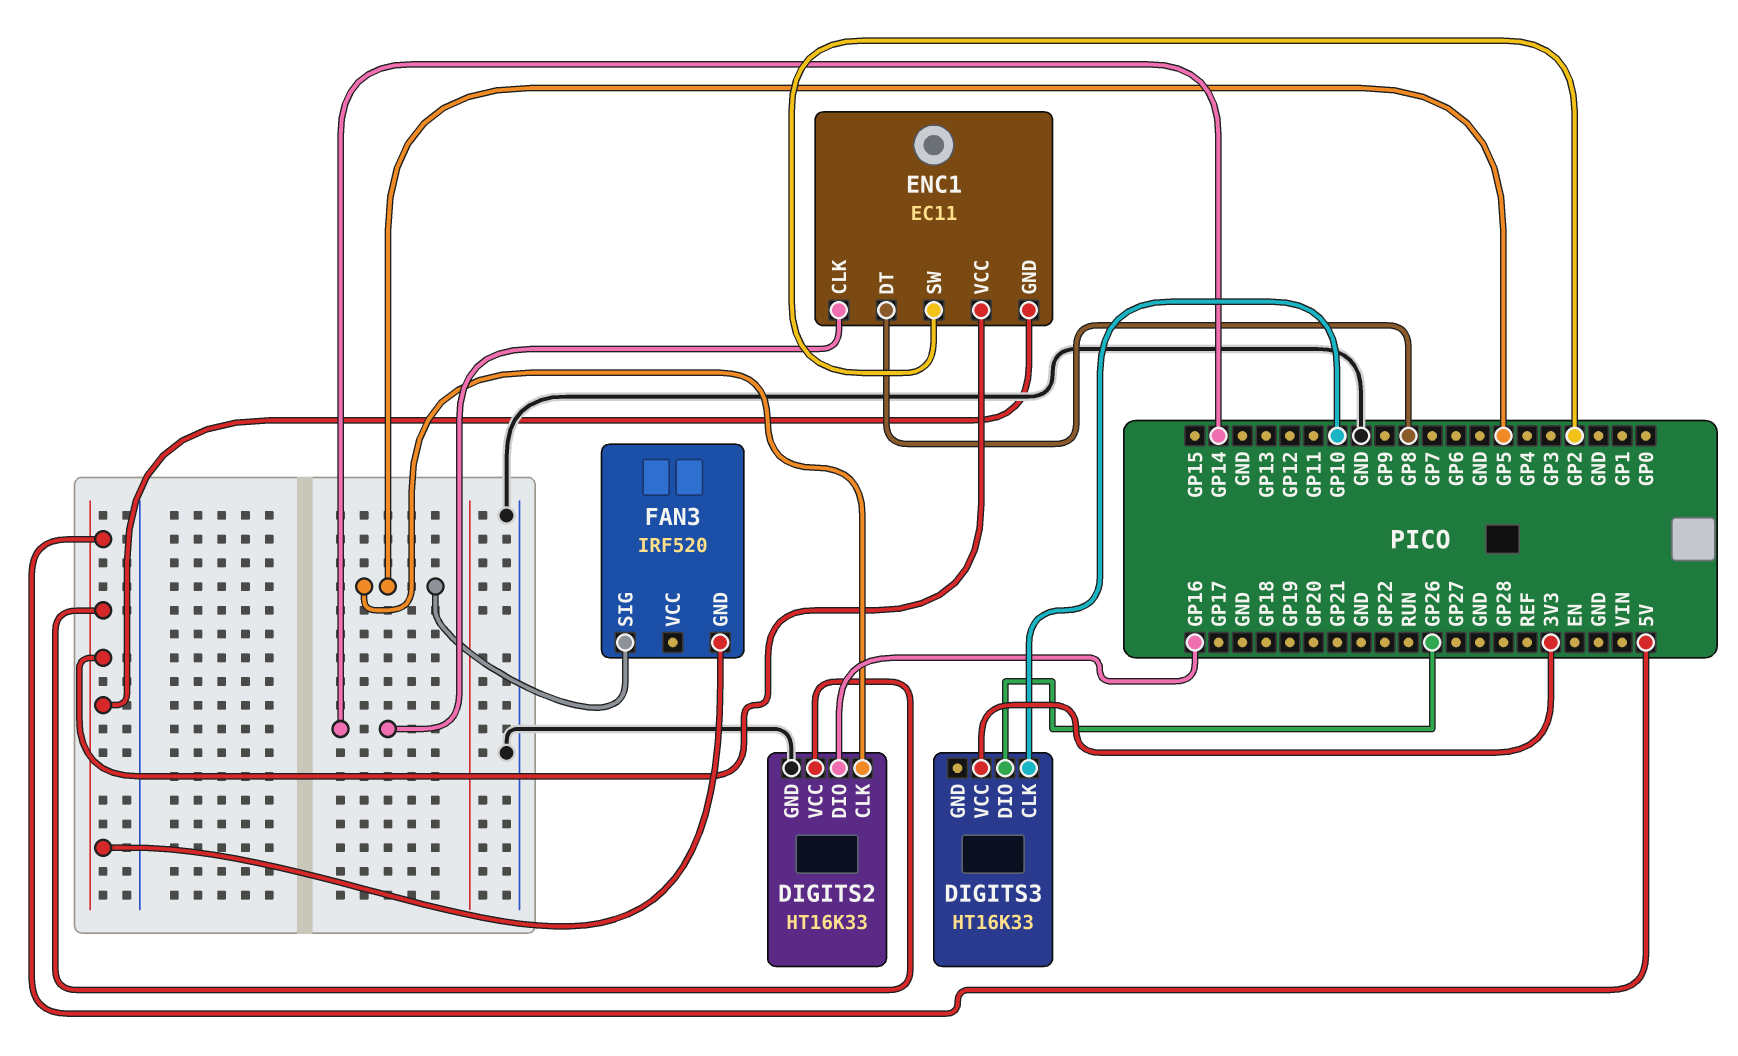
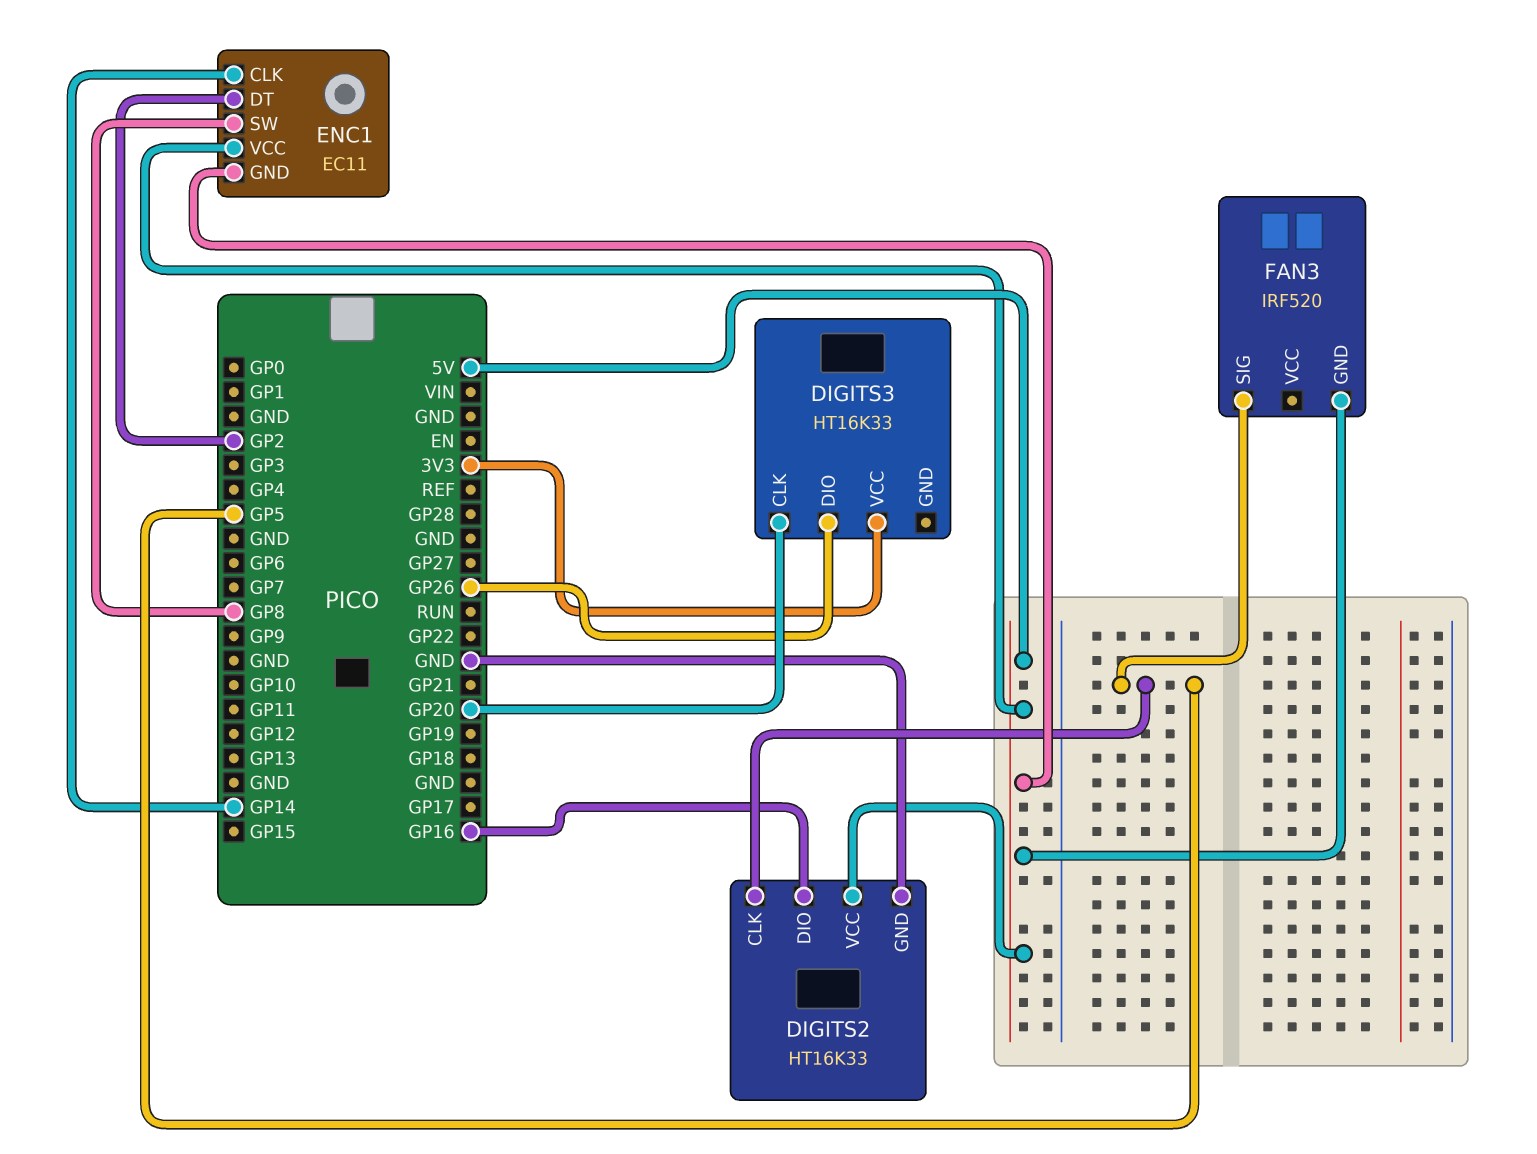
DIGITS3 pin CLK: GP10 -> GP20
ENC1 pin DT: GP8 -> GP2
ENC1 pin SW: GP2 -> GP8

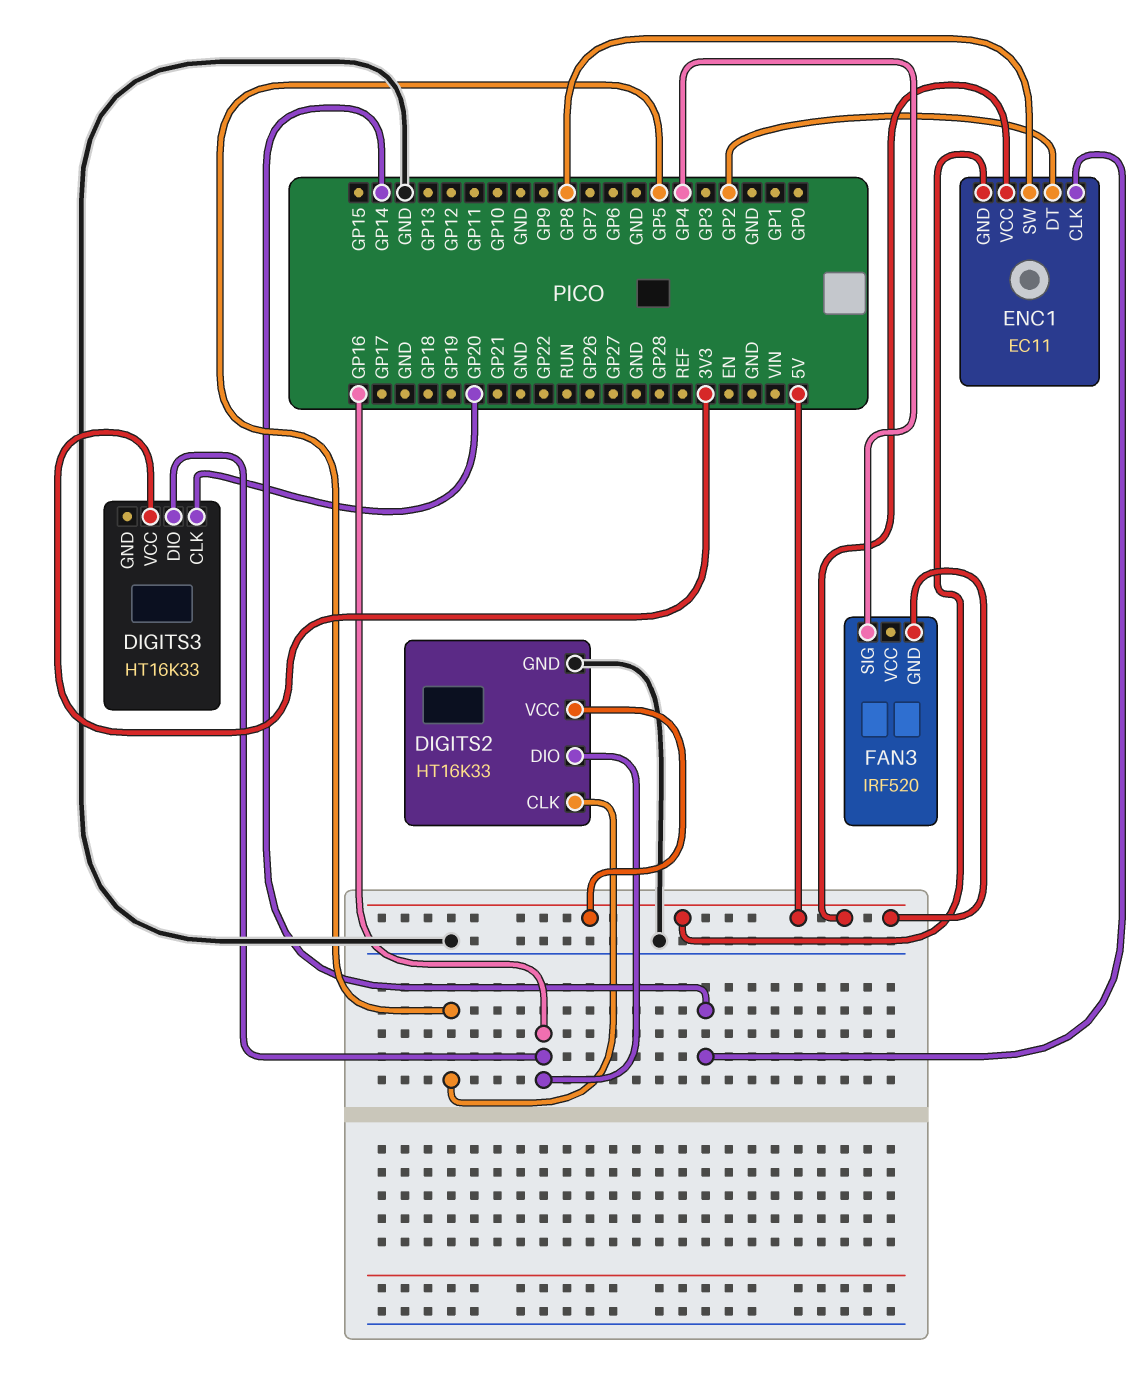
DIGITS3 pin DIO: GP26 -> GP16
FAN3 pin SIG: GP5 -> GP4

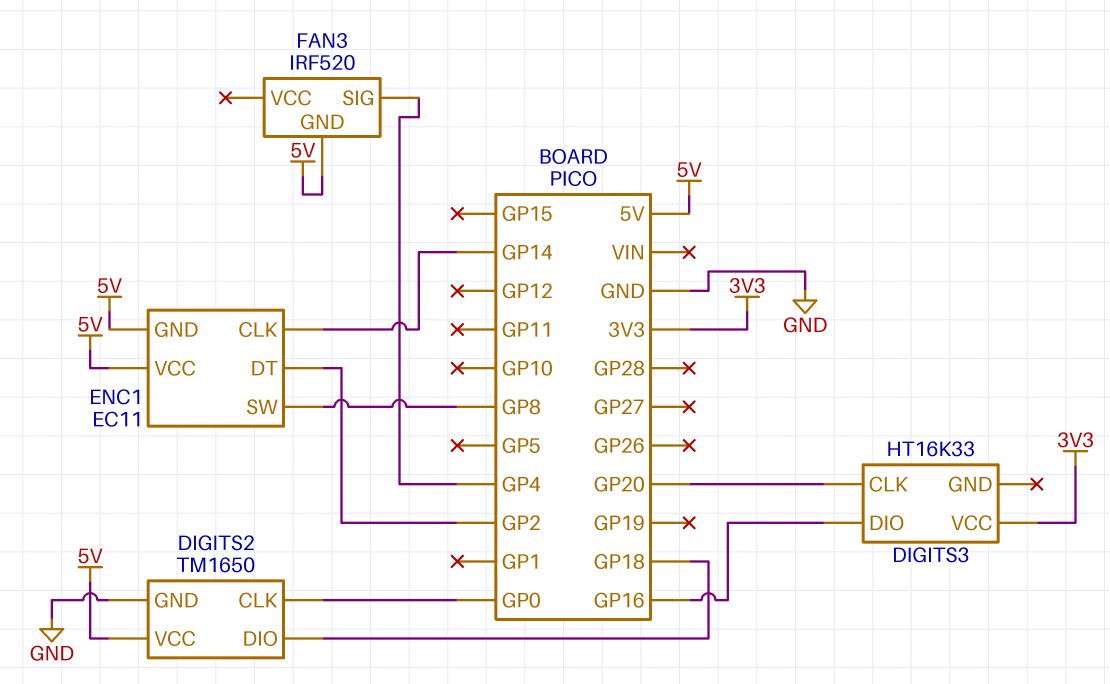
DIGITS2: HT16K33 -> TM1650
DIGITS2 pin CLK: GP5 -> GP0
DIGITS2 pin DIO: GP16 -> GP18

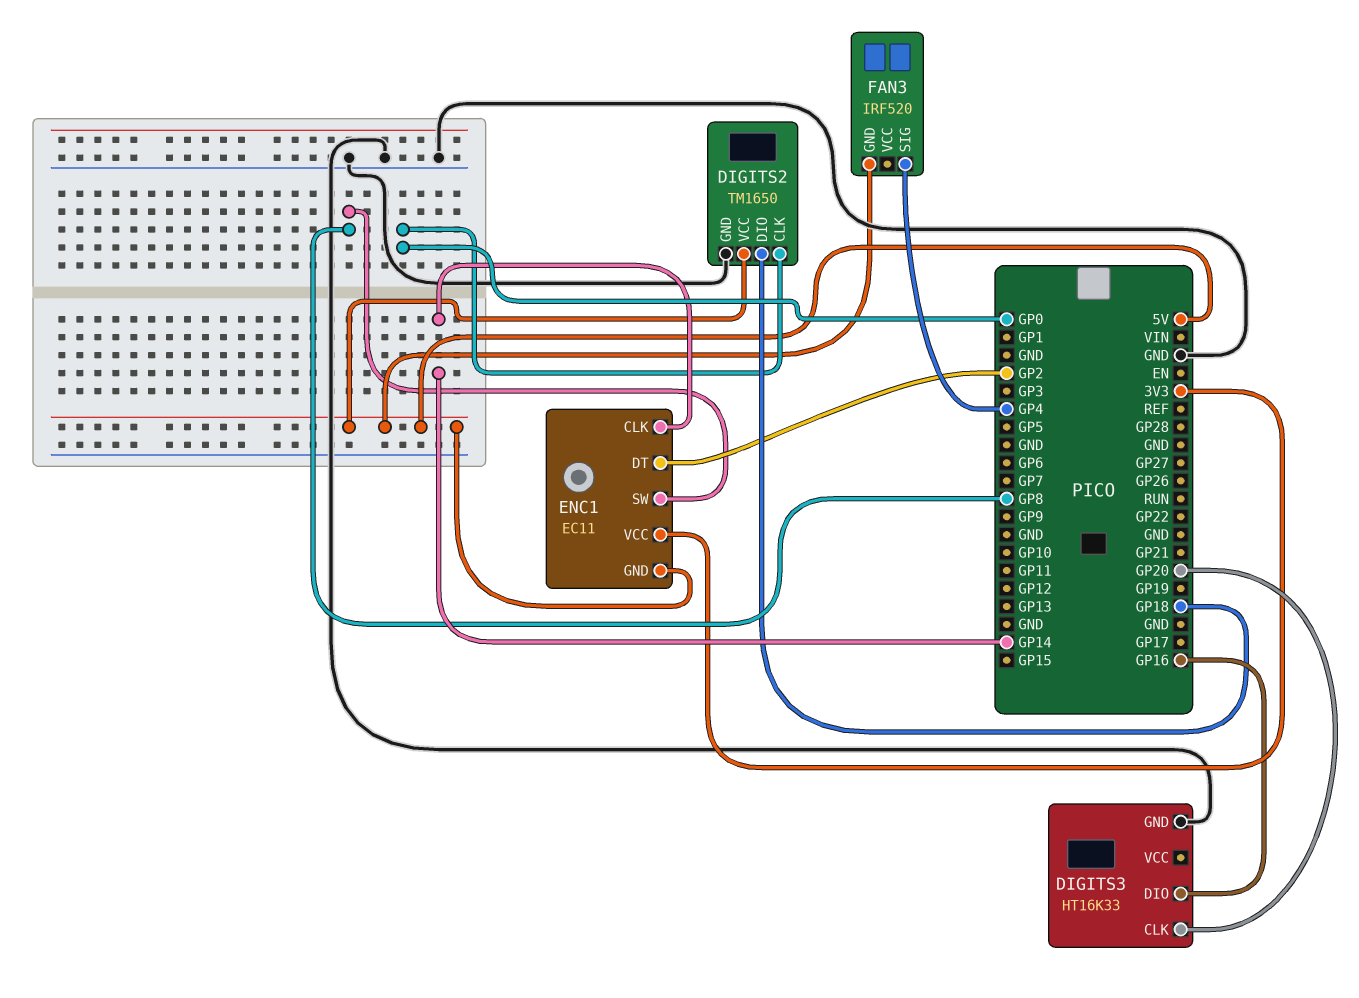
DIGITS3 pin GND: none -> GND
DIGITS3 pin VCC: 3V3 -> none
ENC1 pin VCC: 5V -> 3V3

